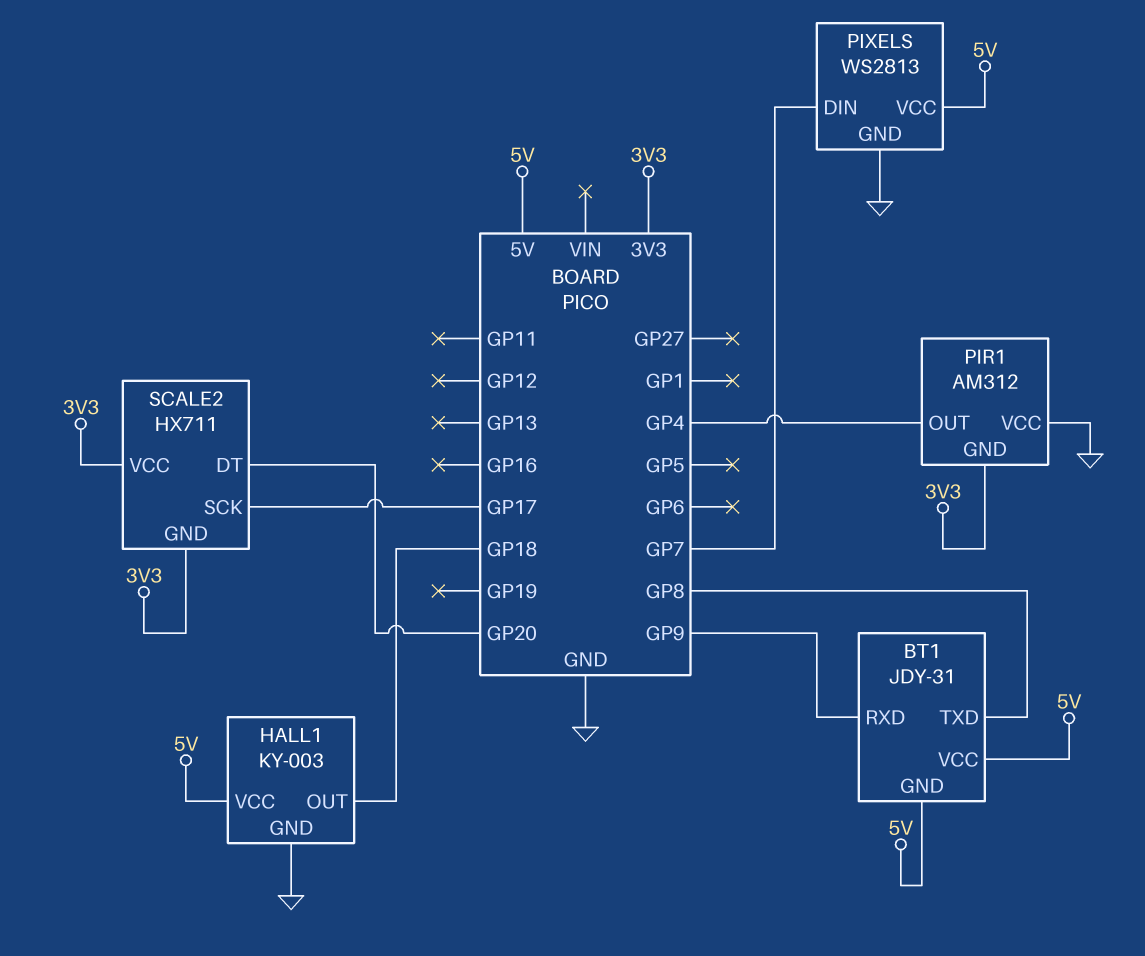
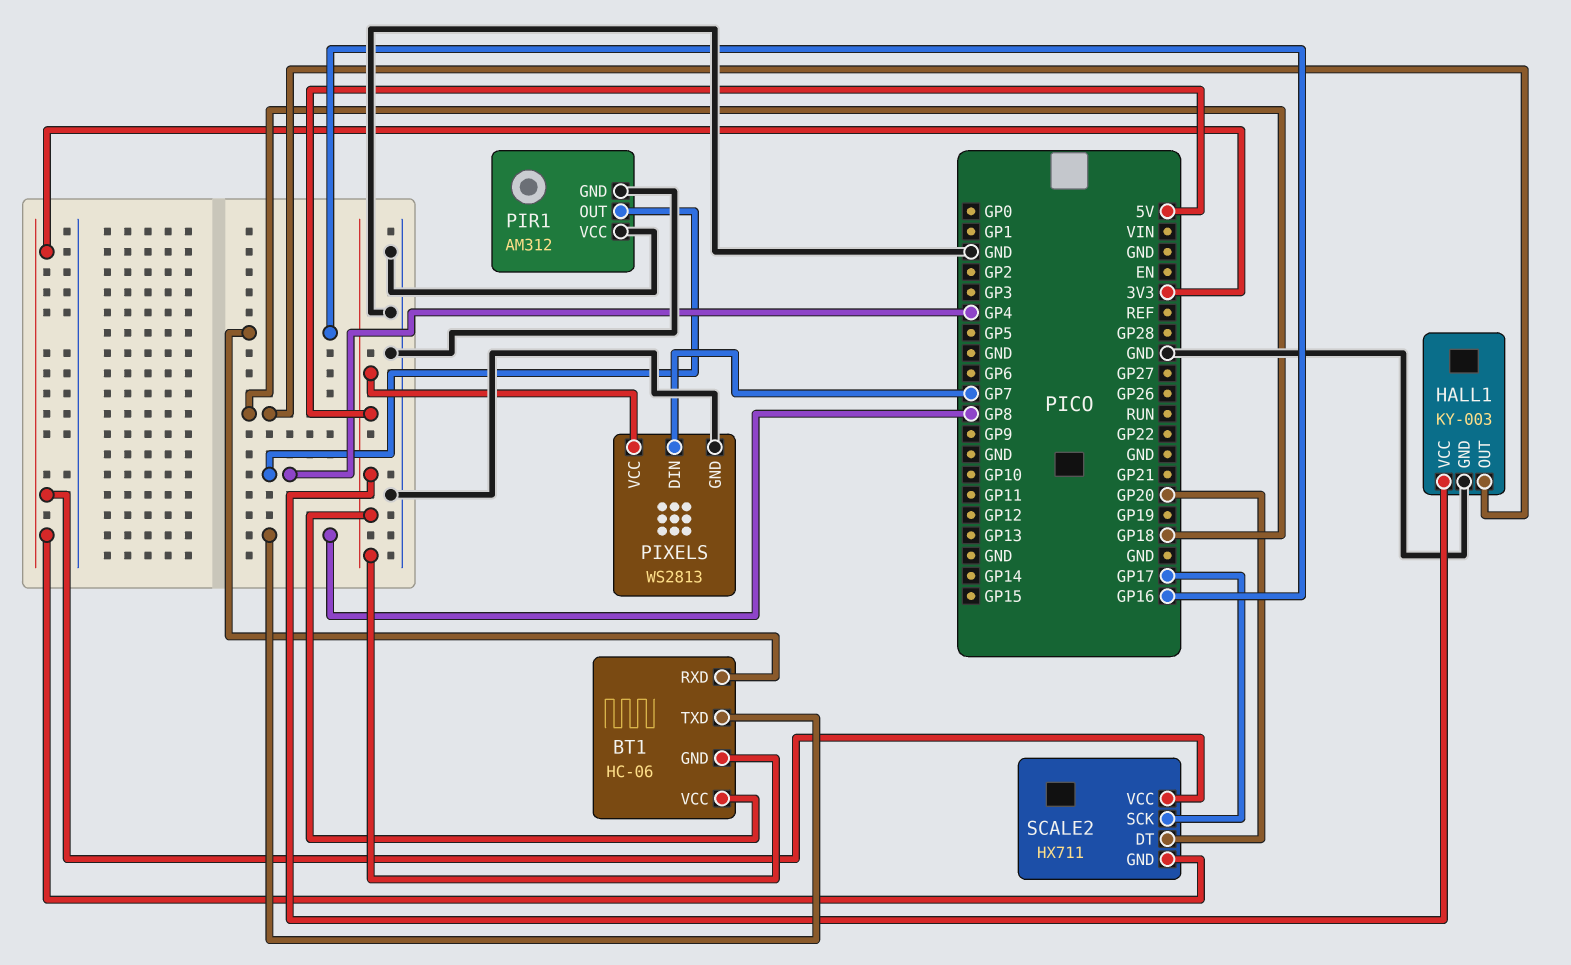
BT1: JDY-31 -> HC-06
BT1 pin RXD: GP9 -> GP16
PIR1 pin GND: 3V3 -> GND

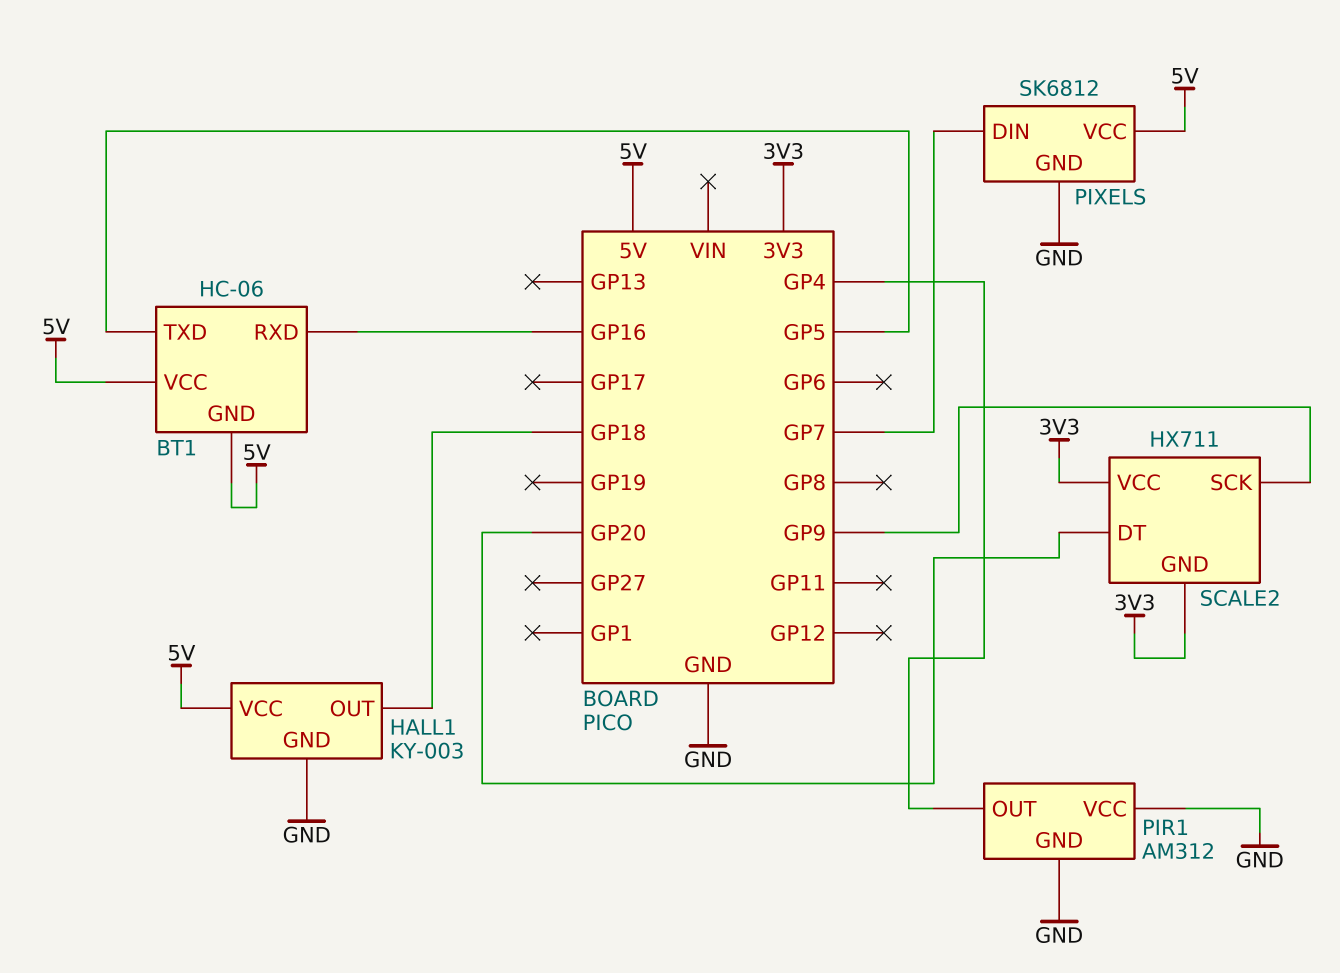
BT1 pin TXD: GP8 -> GP5
PIXELS: WS2813 -> SK6812
SCALE2 pin SCK: GP17 -> GP9

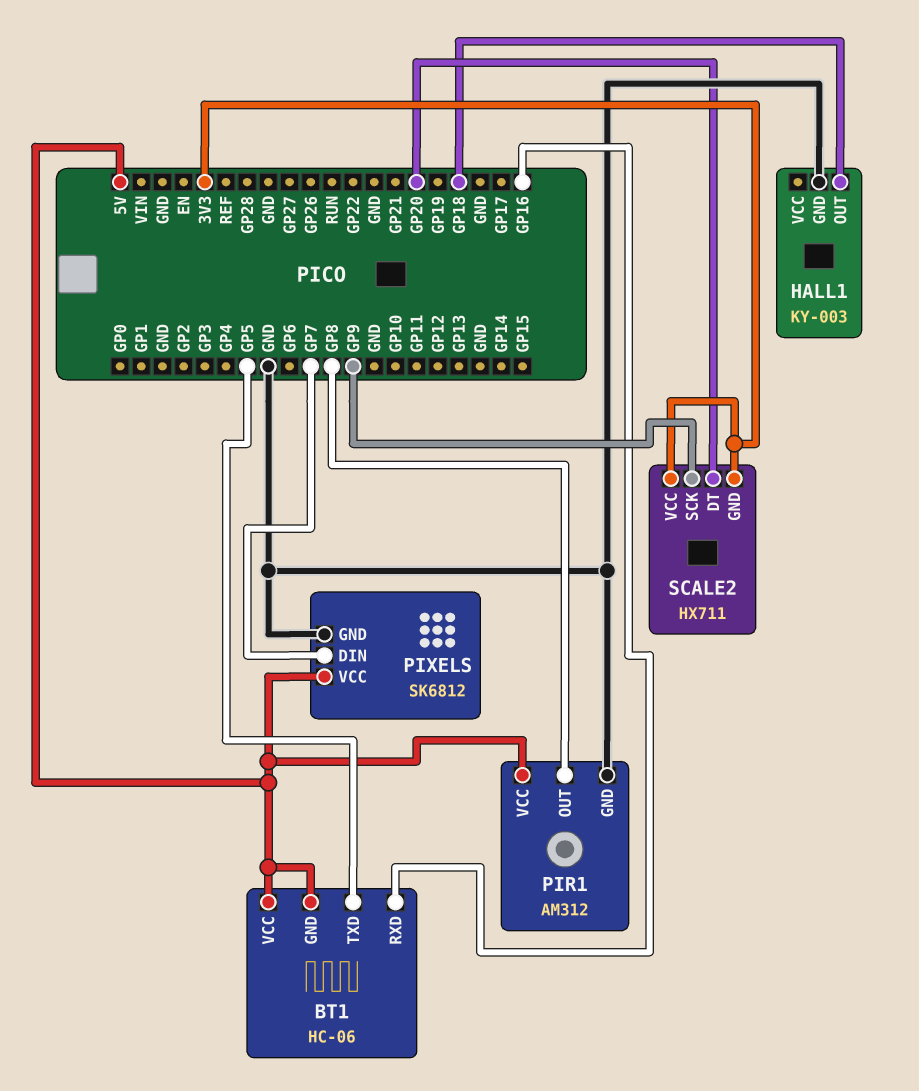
HALL1 pin VCC: 5V -> none
PIR1 pin OUT: GP4 -> GP8
PIR1 pin VCC: GND -> 5V

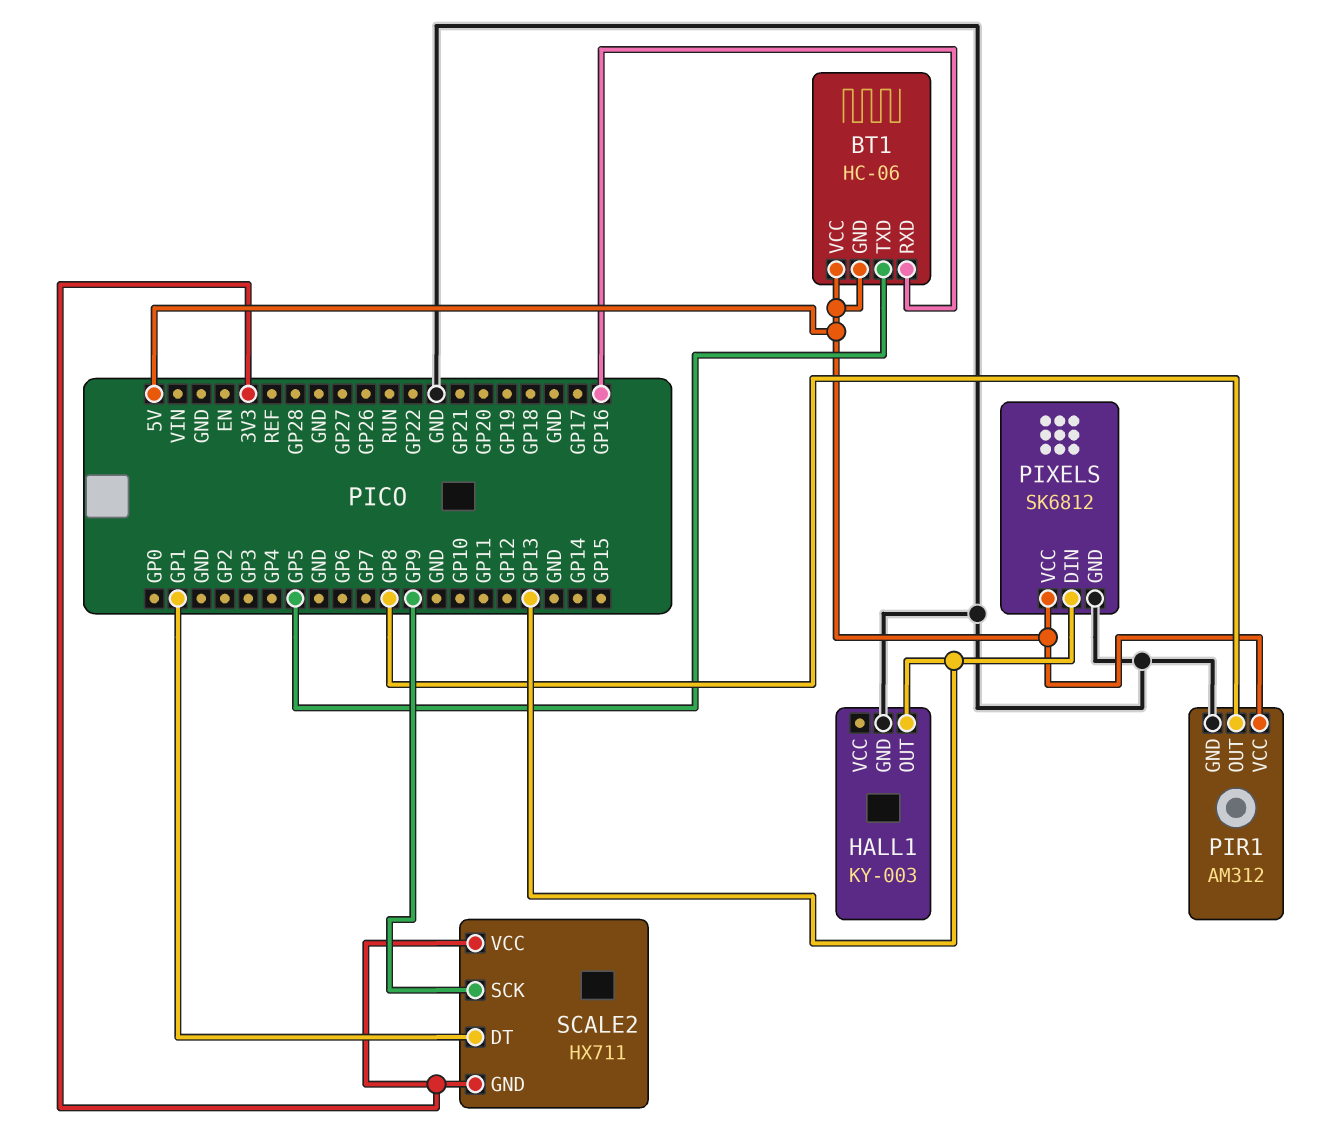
HALL1 pin OUT: GP18 -> GP13
PIXELS pin DIN: GP7 -> GP13
SCALE2 pin DT: GP20 -> GP1

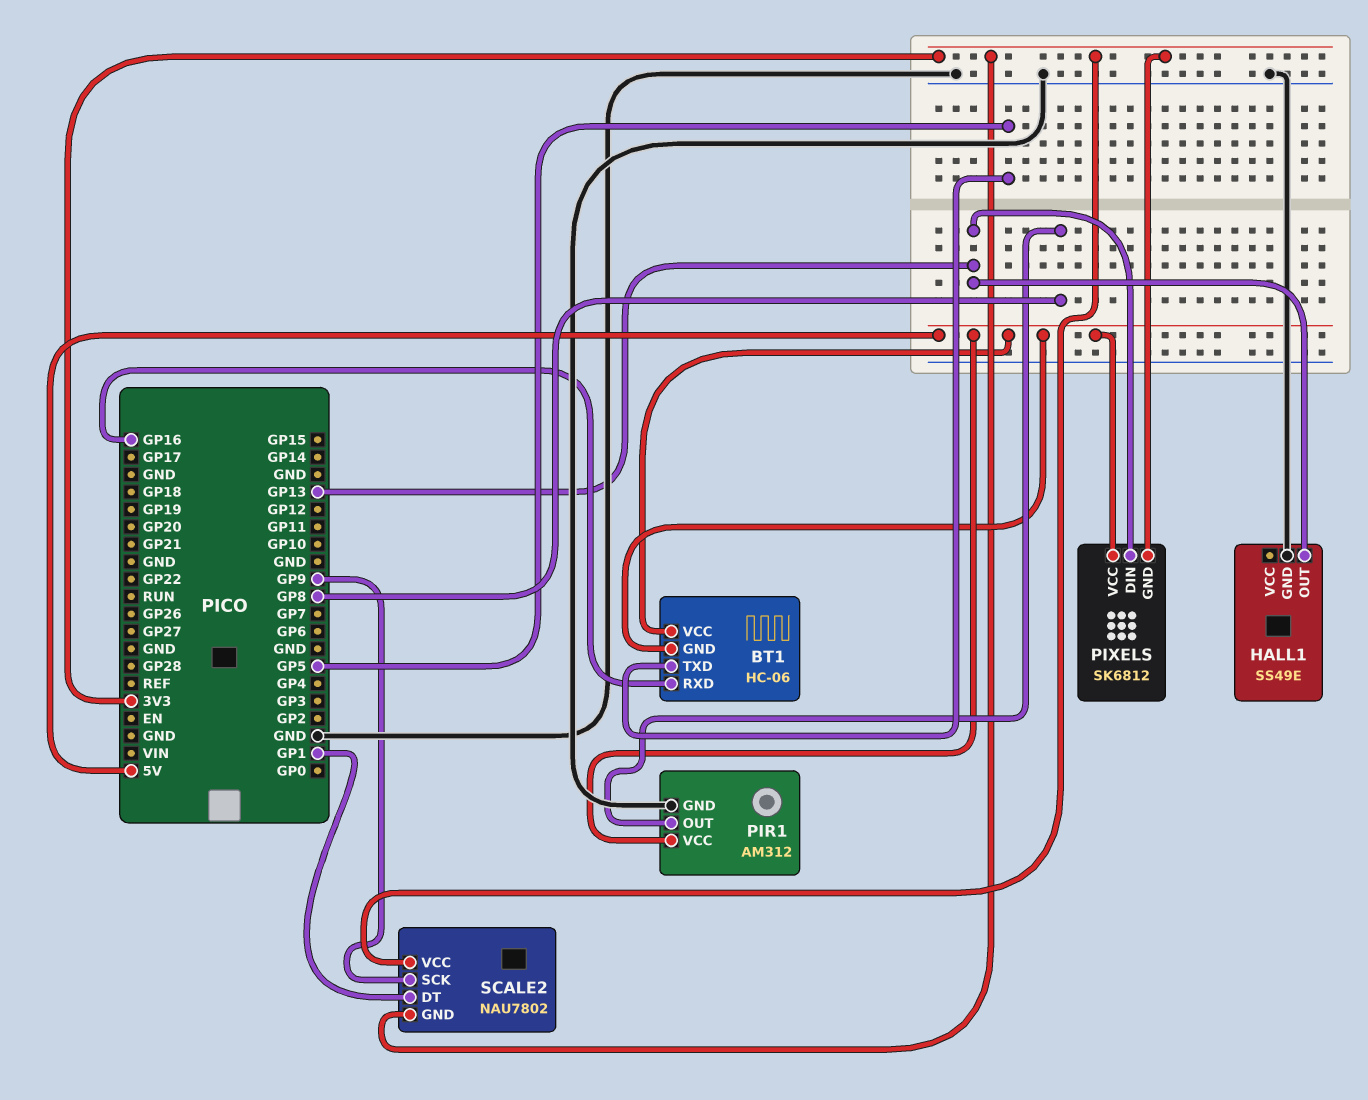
HALL1: KY-003 -> SS49E
PIXELS pin GND: GND -> 3V3
SCALE2: HX711 -> NAU7802

